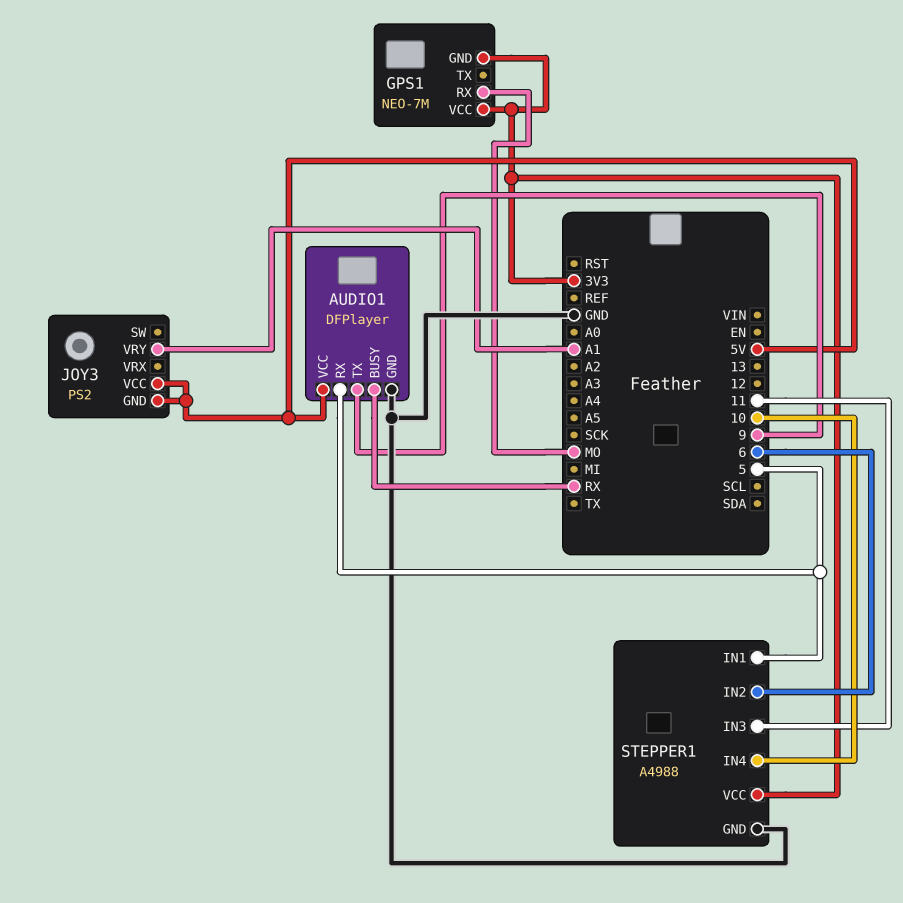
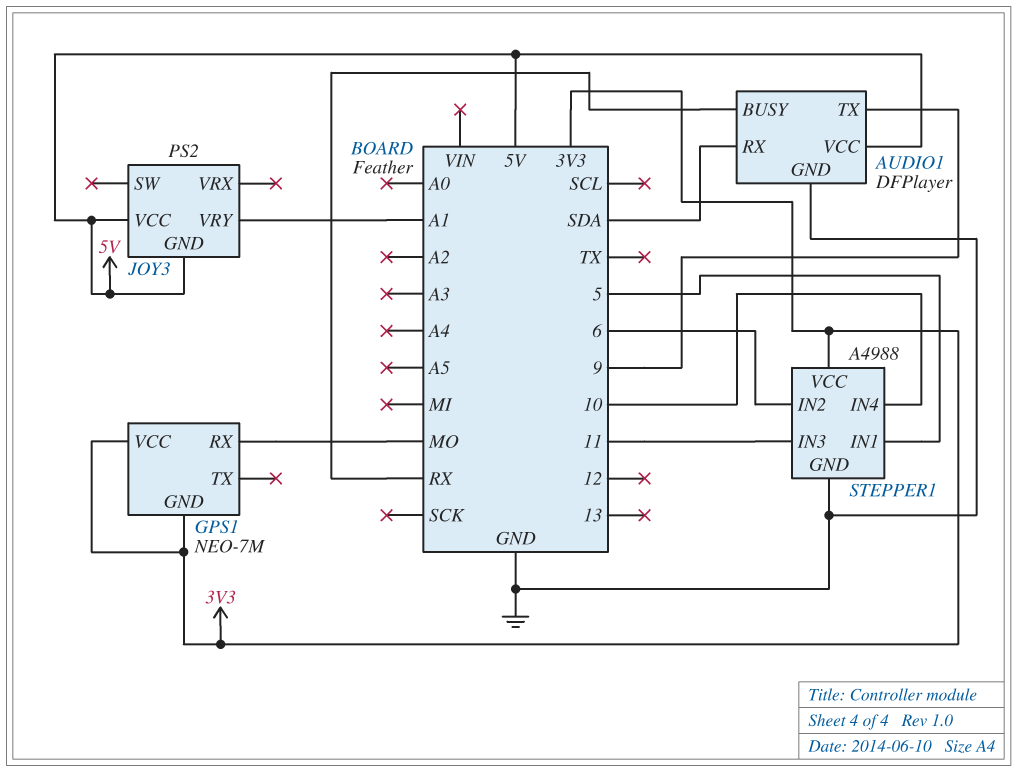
AUDIO1 pin RX: 5 -> SDA

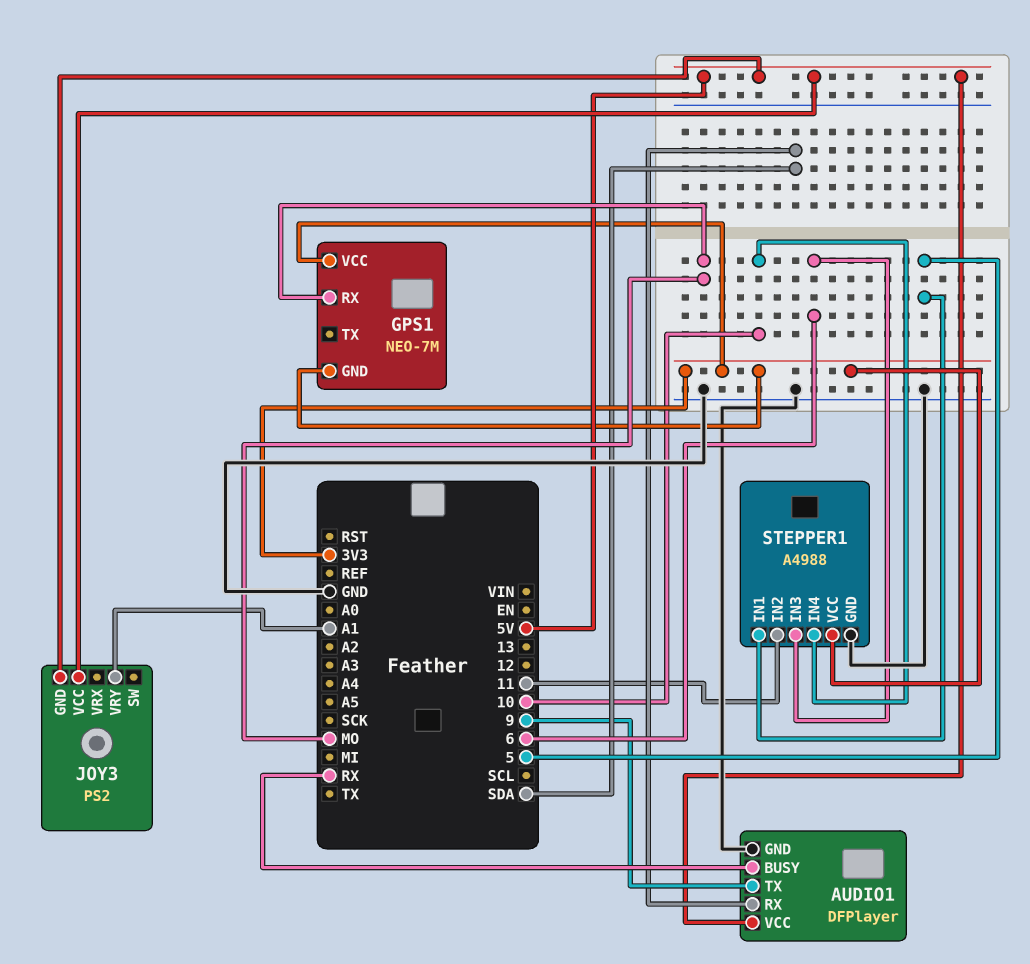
STEPPER1 pin IN2: 6 -> 11
STEPPER1 pin IN3: 11 -> 6

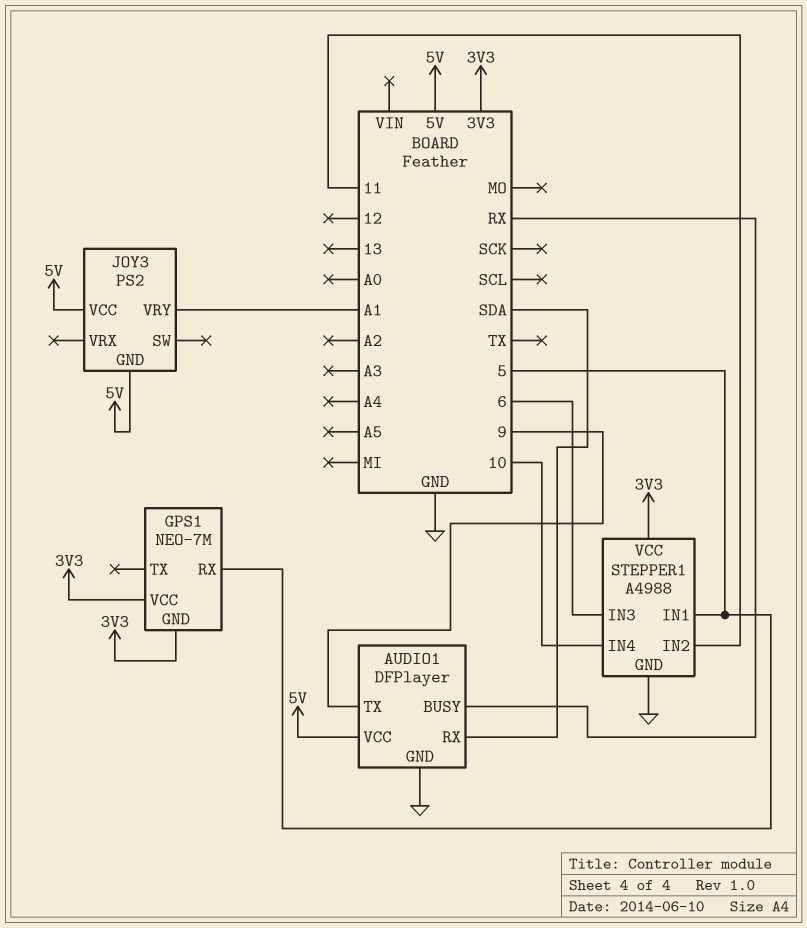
GPS1 pin RX: MO -> 5

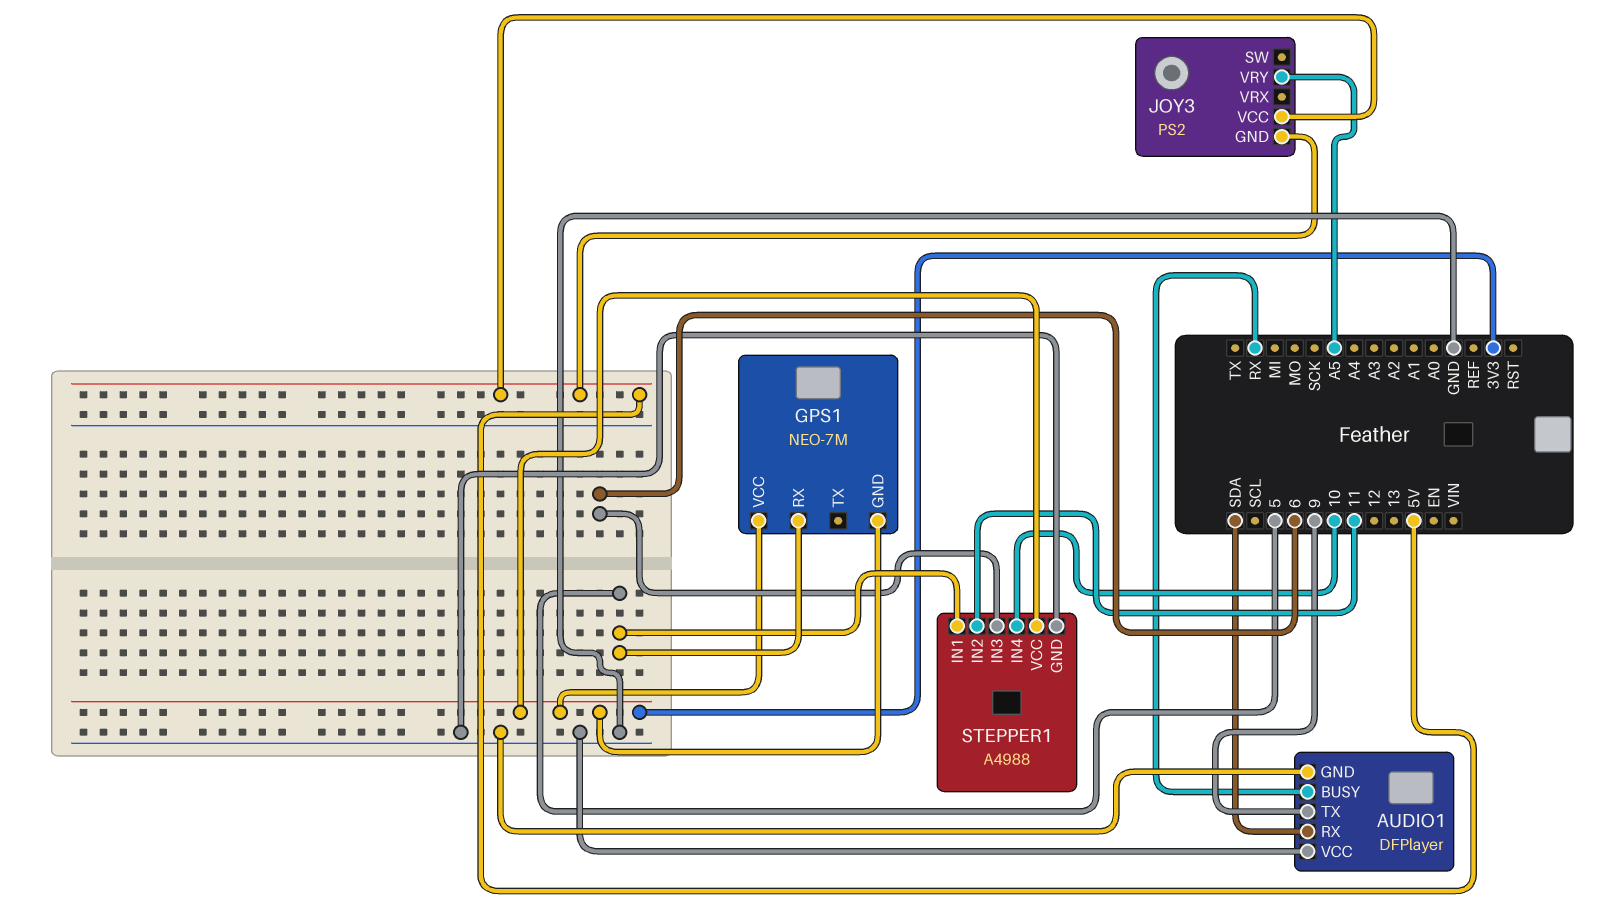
AUDIO1 pin VCC: 5V -> GND
JOY3 pin VRY: A1 -> A5

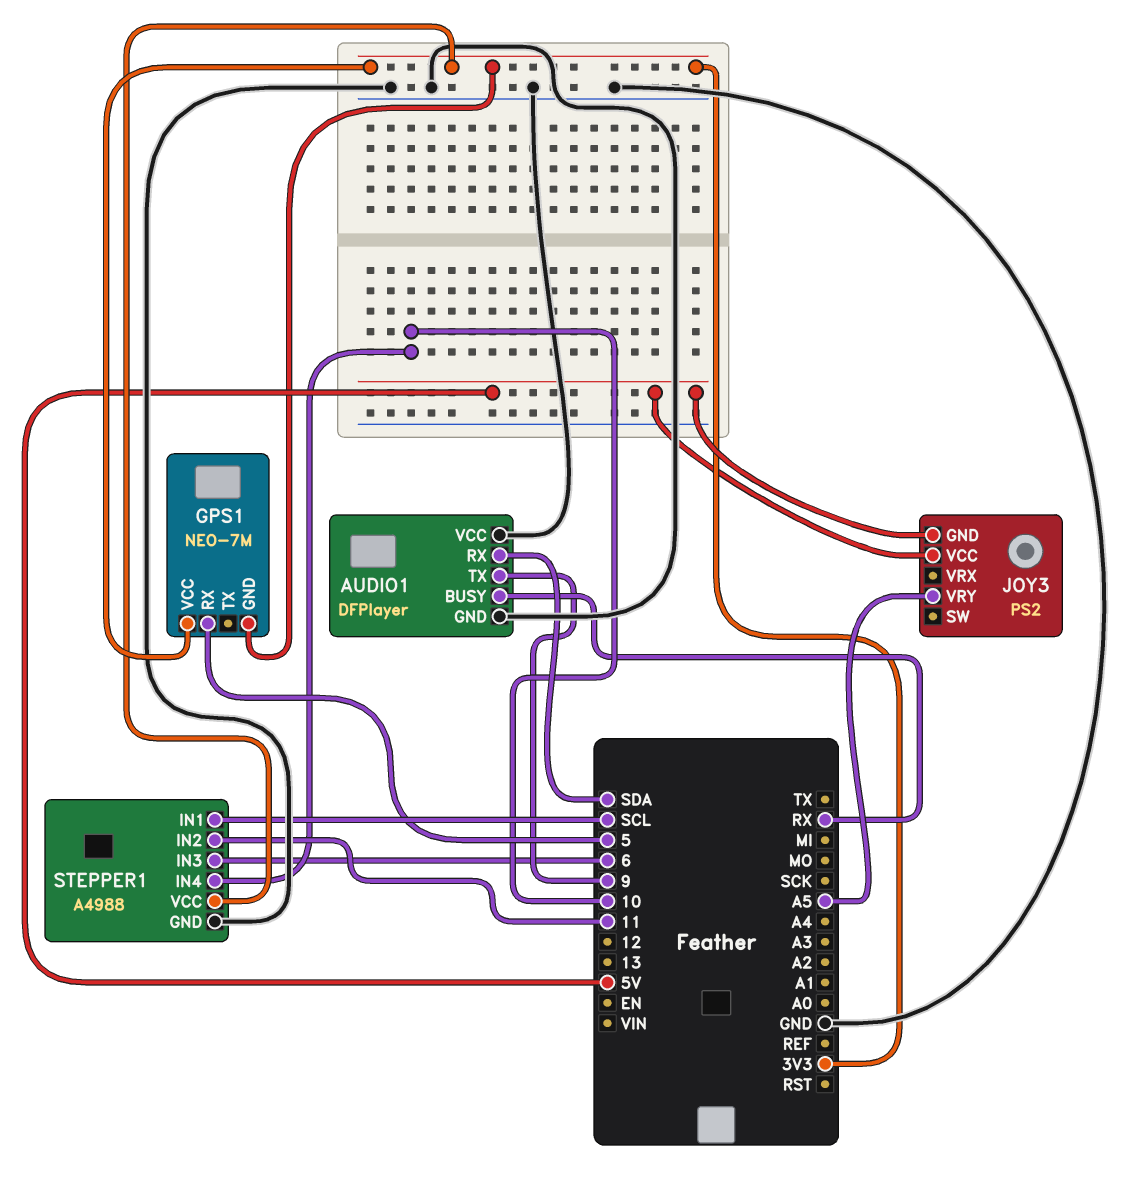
STEPPER1 pin IN1: 5 -> SCL

